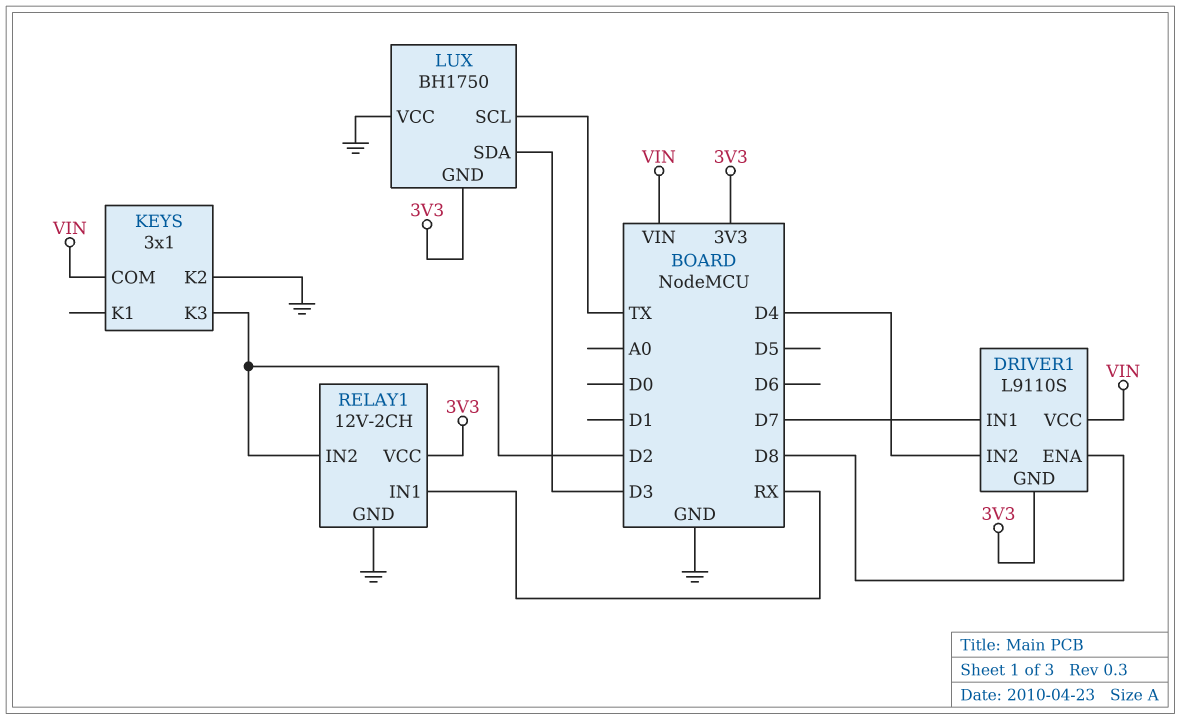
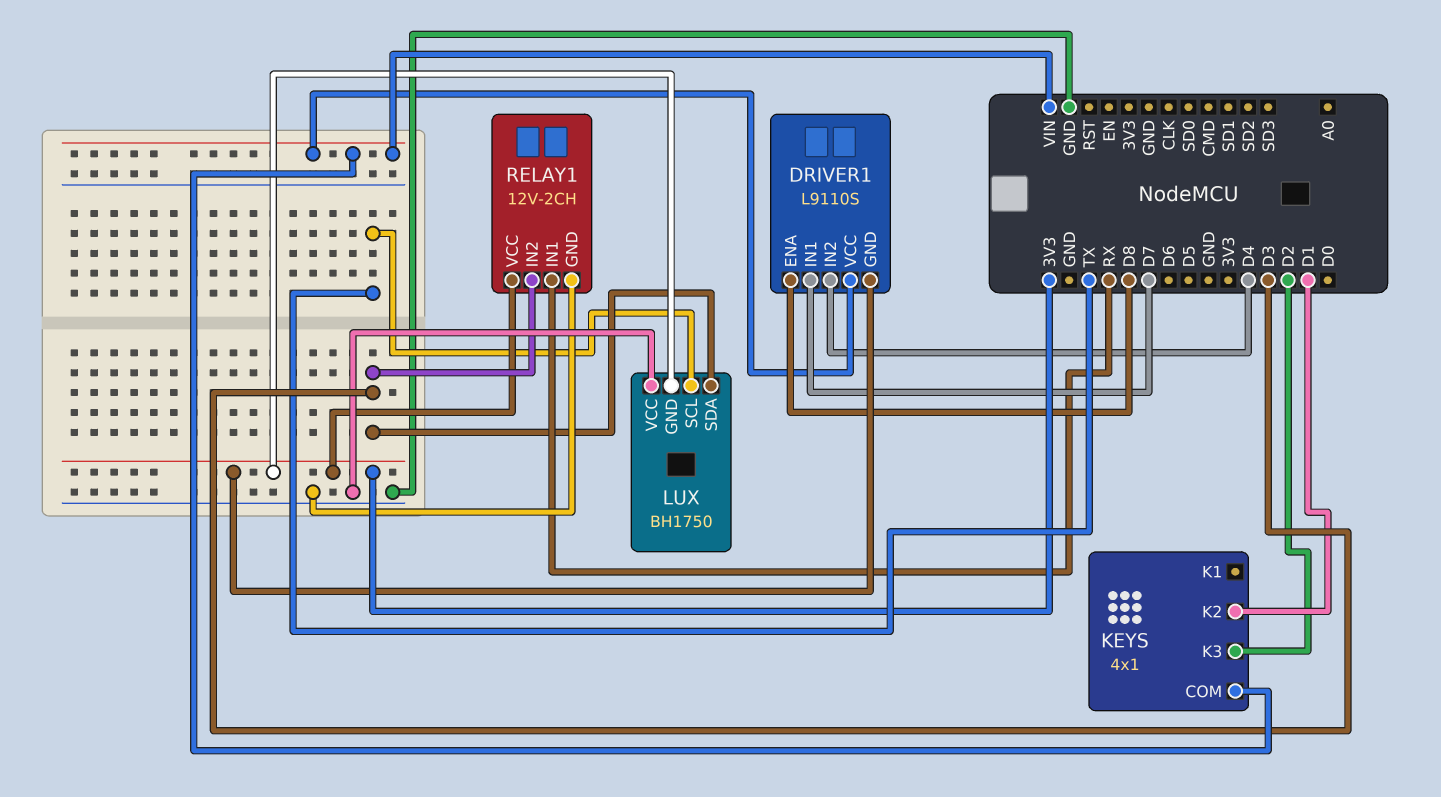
KEYS: 3x1 -> 4x1
KEYS pin K2: GND -> D1
RELAY1 pin IN2: D2 -> D3

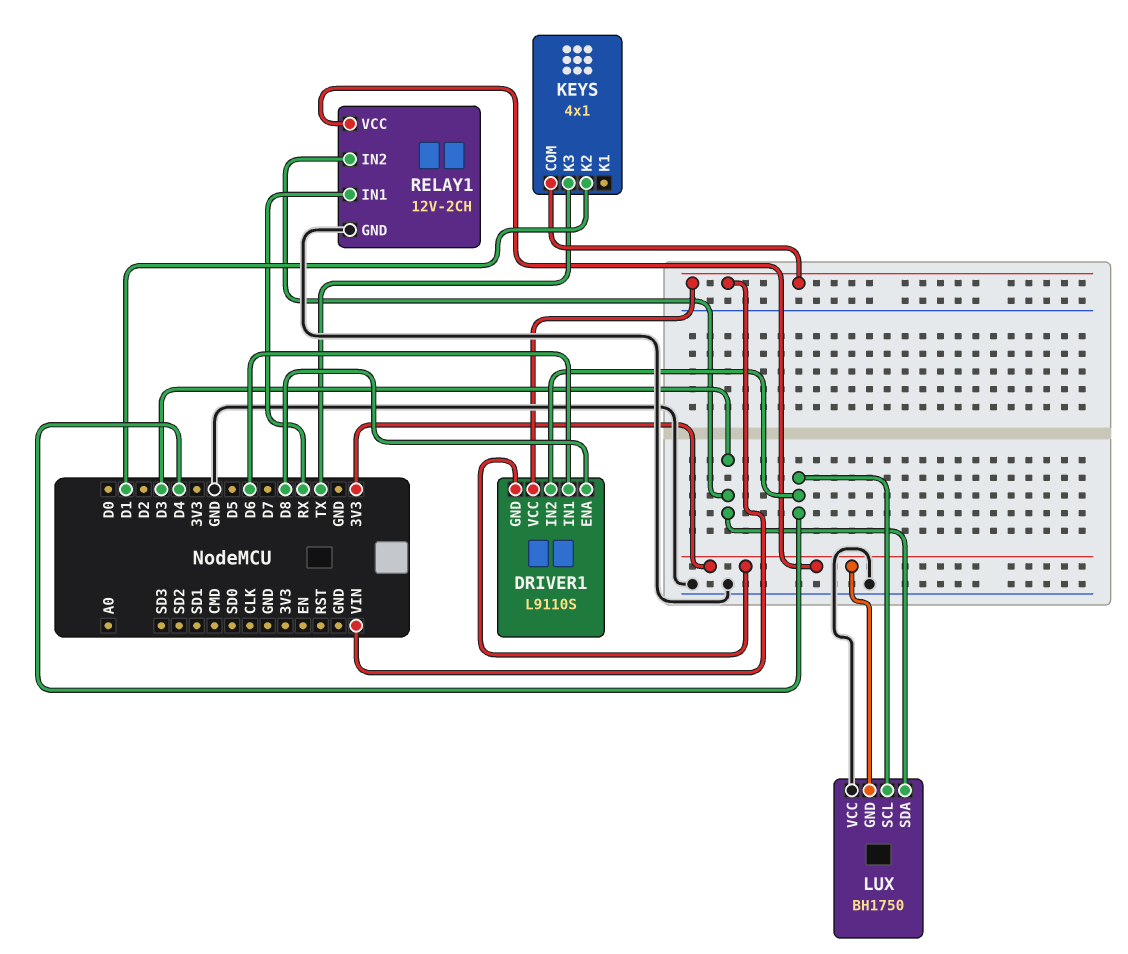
DRIVER1 pin IN1: D7 -> D6
KEYS pin K3: D2 -> TX
LUX pin SCL: TX -> D4

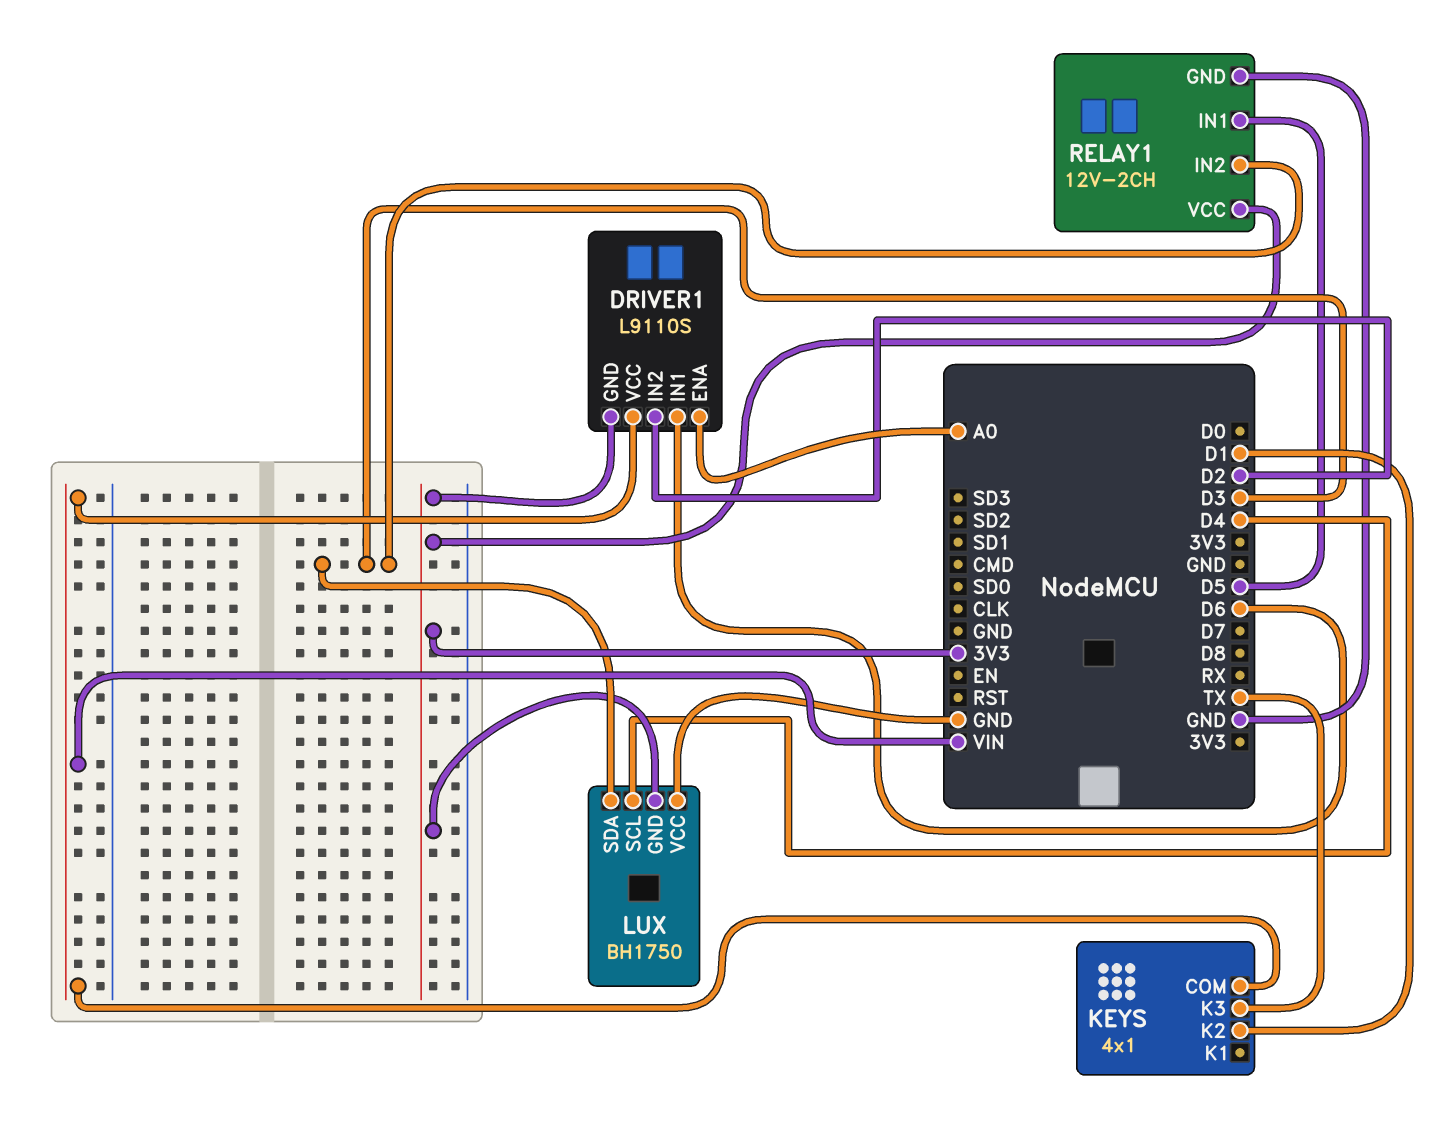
DRIVER1 pin ENA: D8 -> A0
DRIVER1 pin IN2: D4 -> D2
RELAY1 pin IN1: RX -> D5

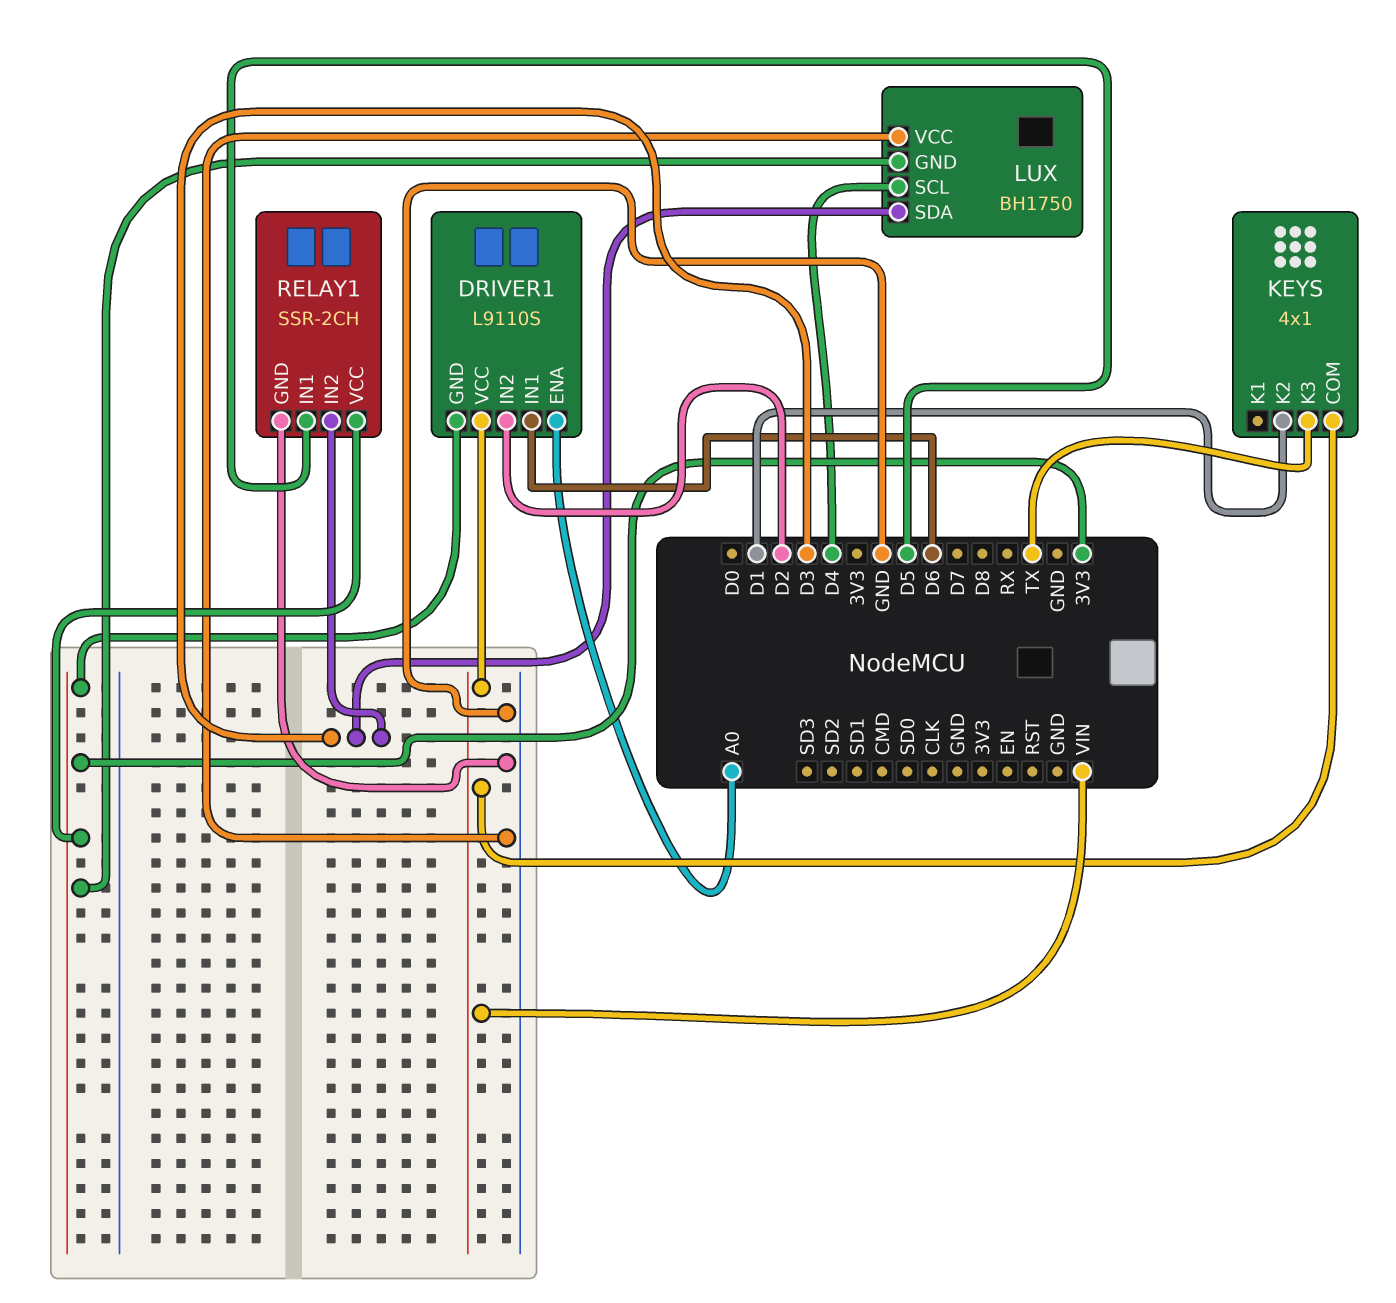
RELAY1: 12V-2CH -> SSR-2CH

